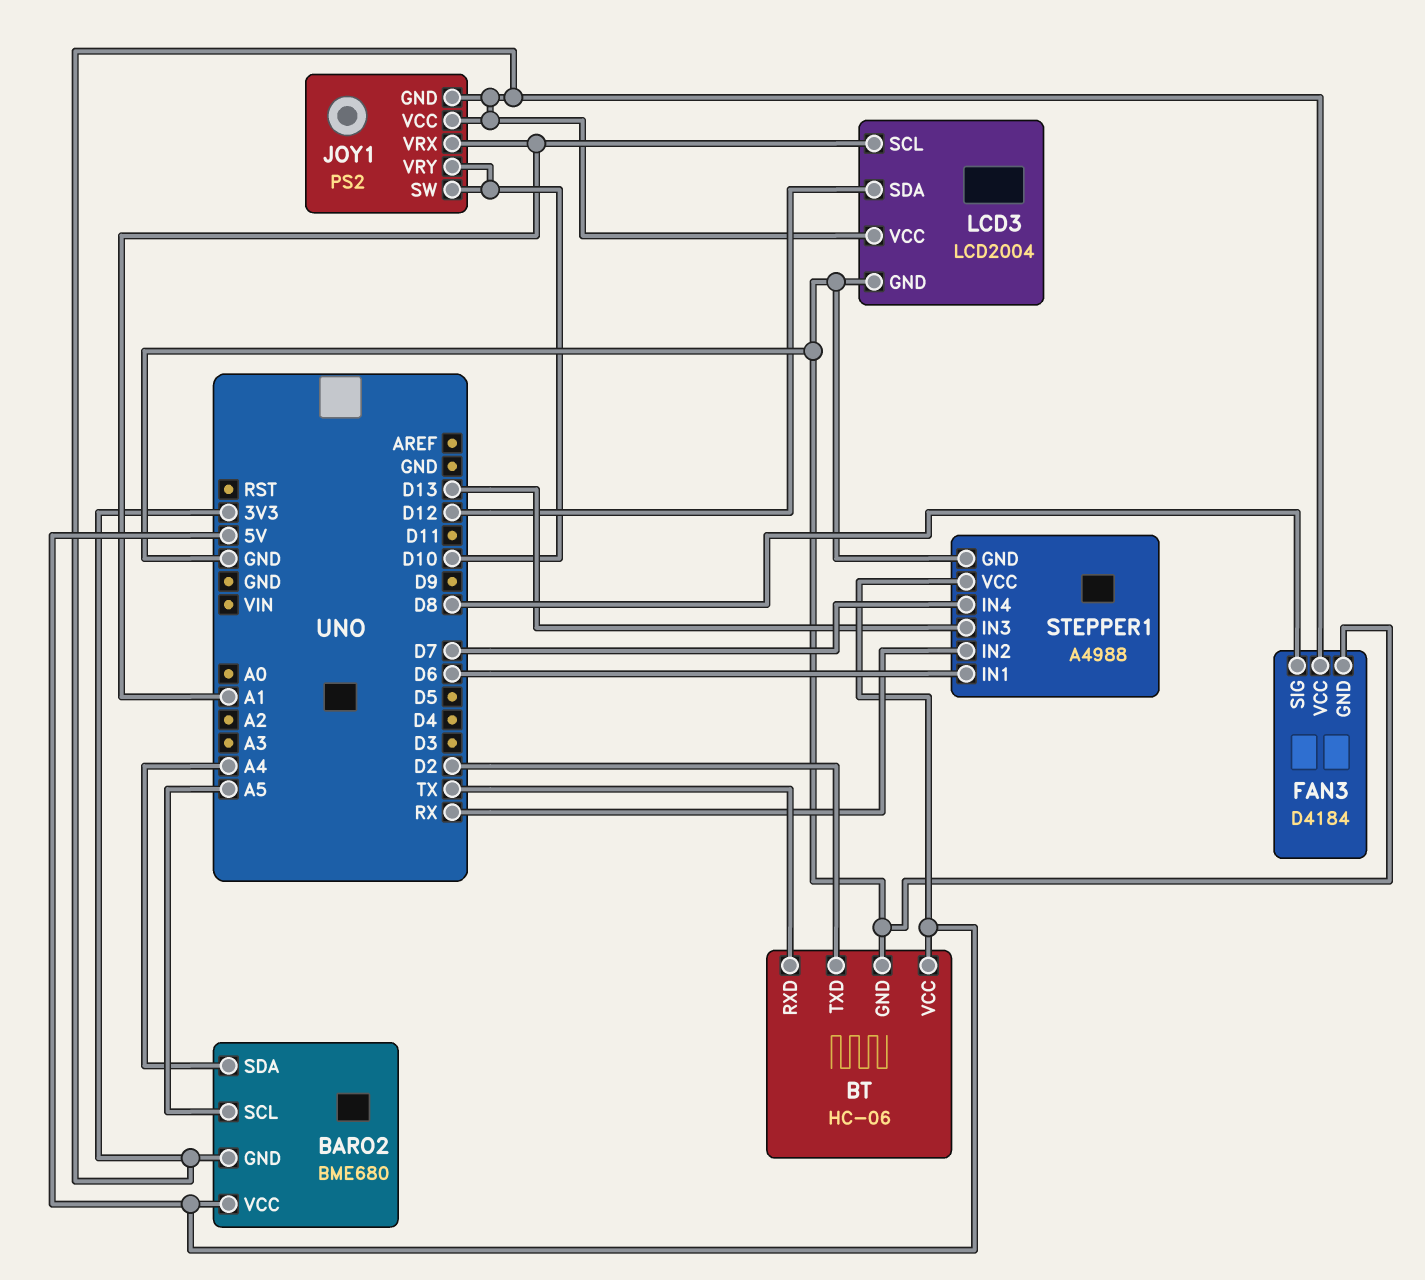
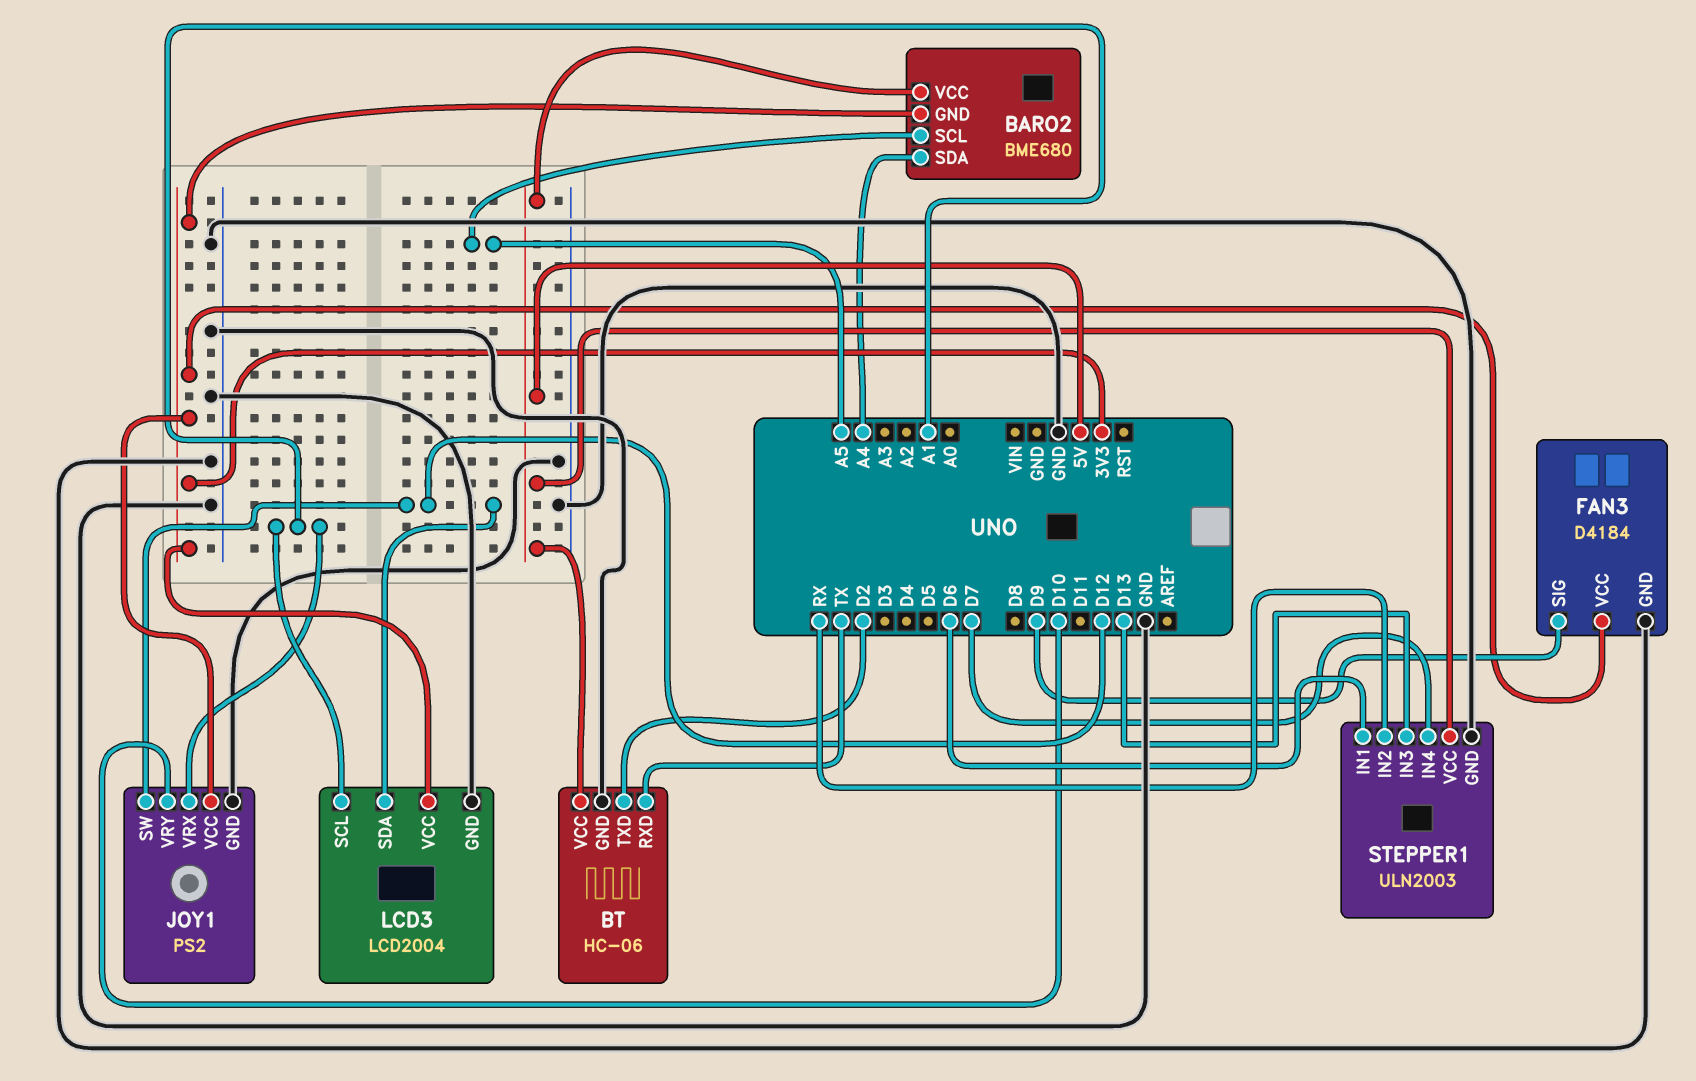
FAN3 pin SIG: D8 -> D9
JOY1 pin GND: 3V3 -> GND
JOY1 pin SW: D10 -> D12
STEPPER1: A4988 -> ULN2003

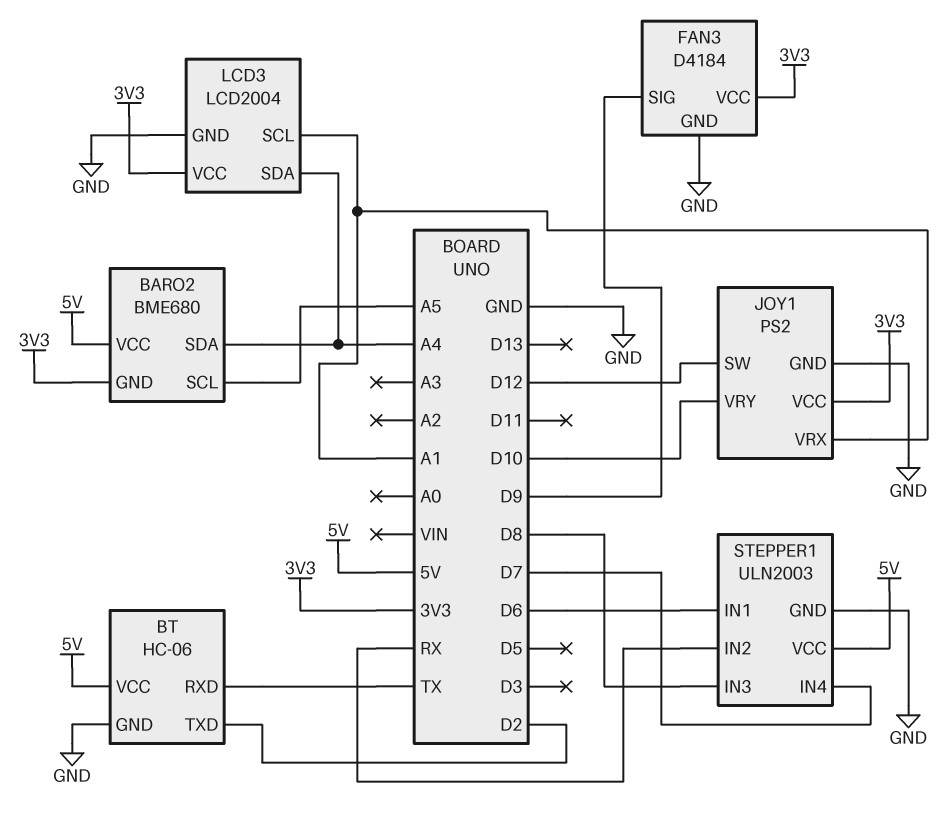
LCD3 pin SDA: D12 -> A4
STEPPER1 pin IN3: D13 -> D8

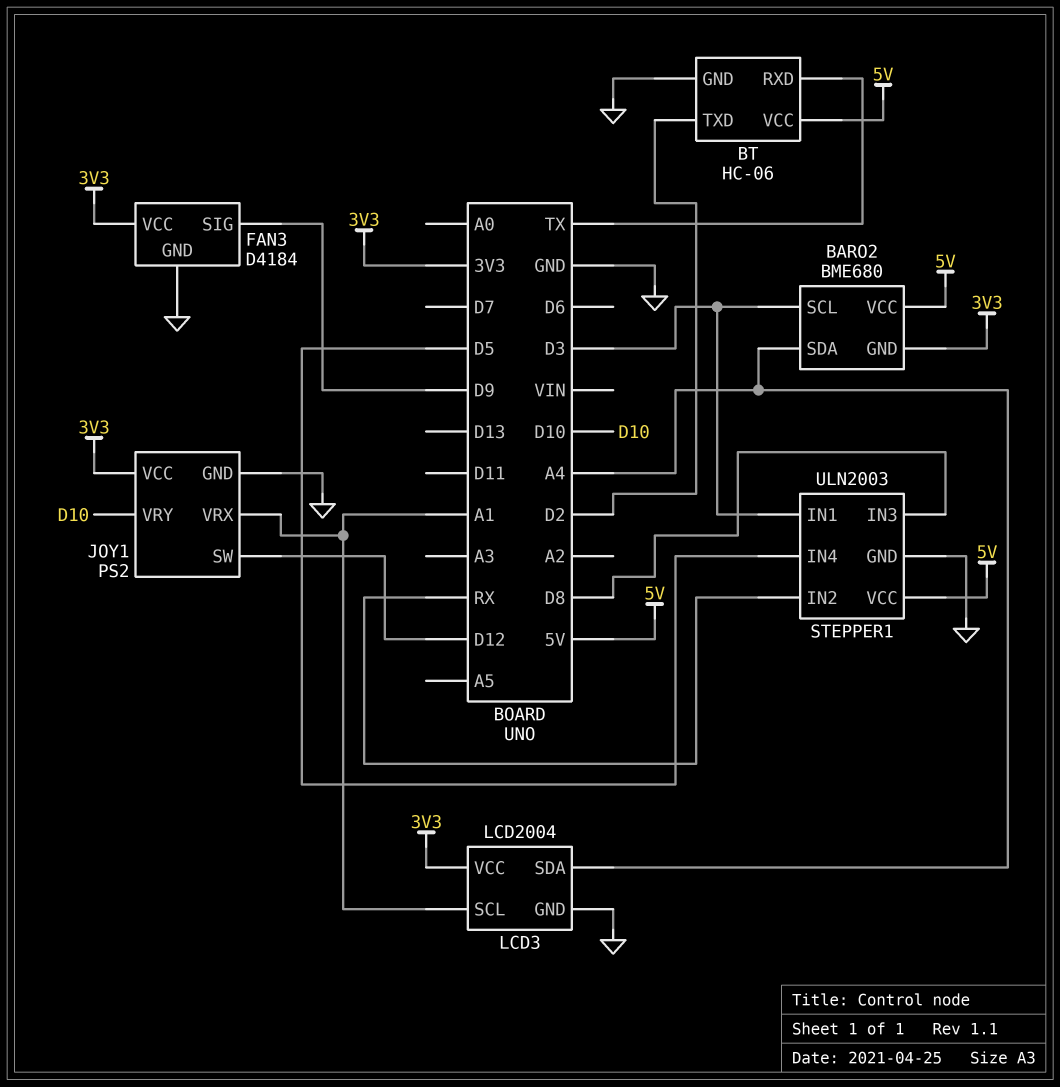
BARO2 pin SCL: A5 -> D3
STEPPER1 pin IN1: D6 -> D3
STEPPER1 pin IN4: D7 -> D5

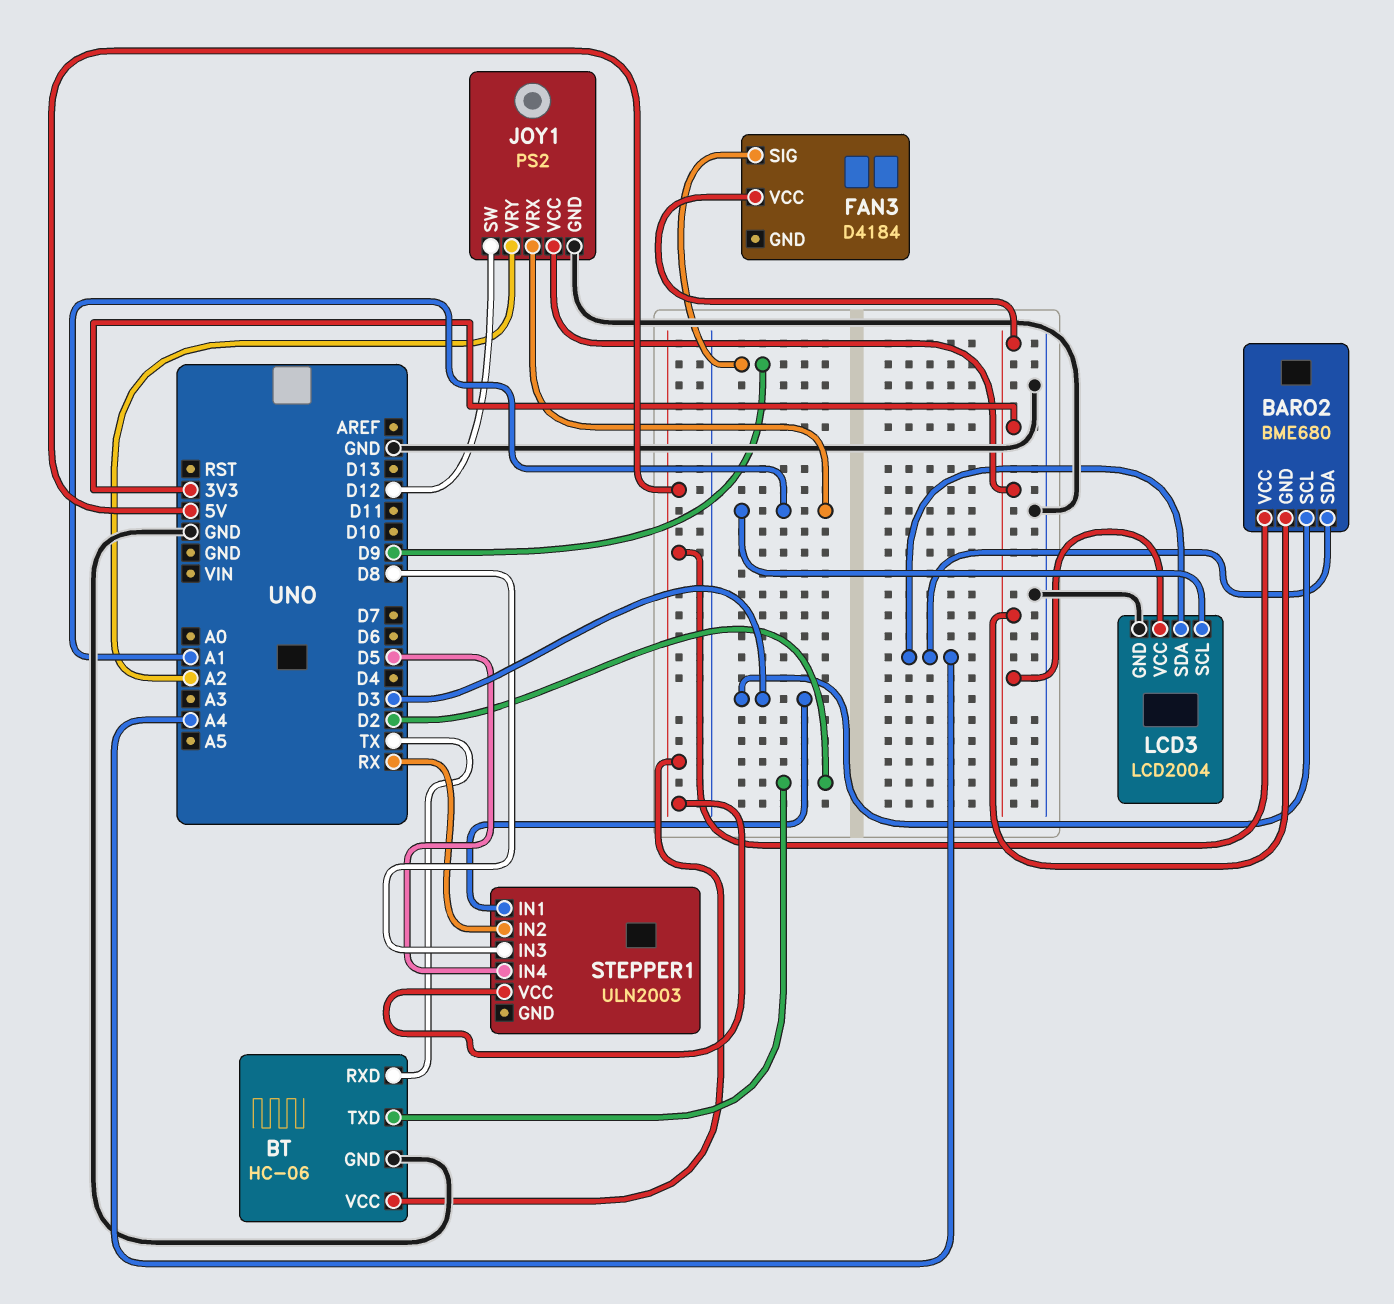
FAN3 pin GND: GND -> none
JOY1 pin VRY: D10 -> A2
STEPPER1 pin GND: GND -> none

